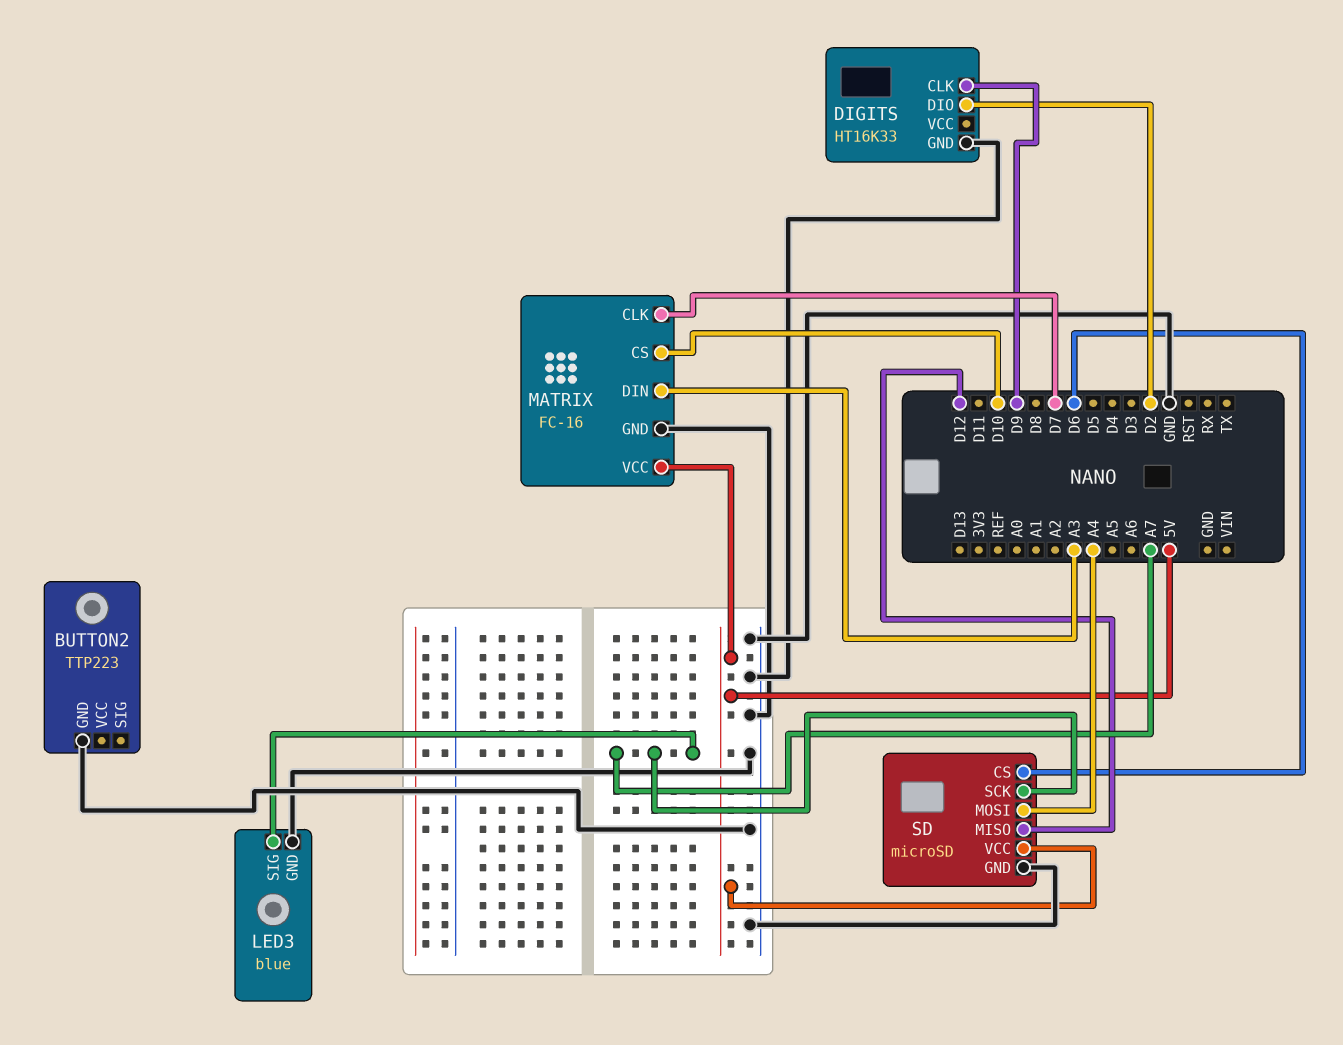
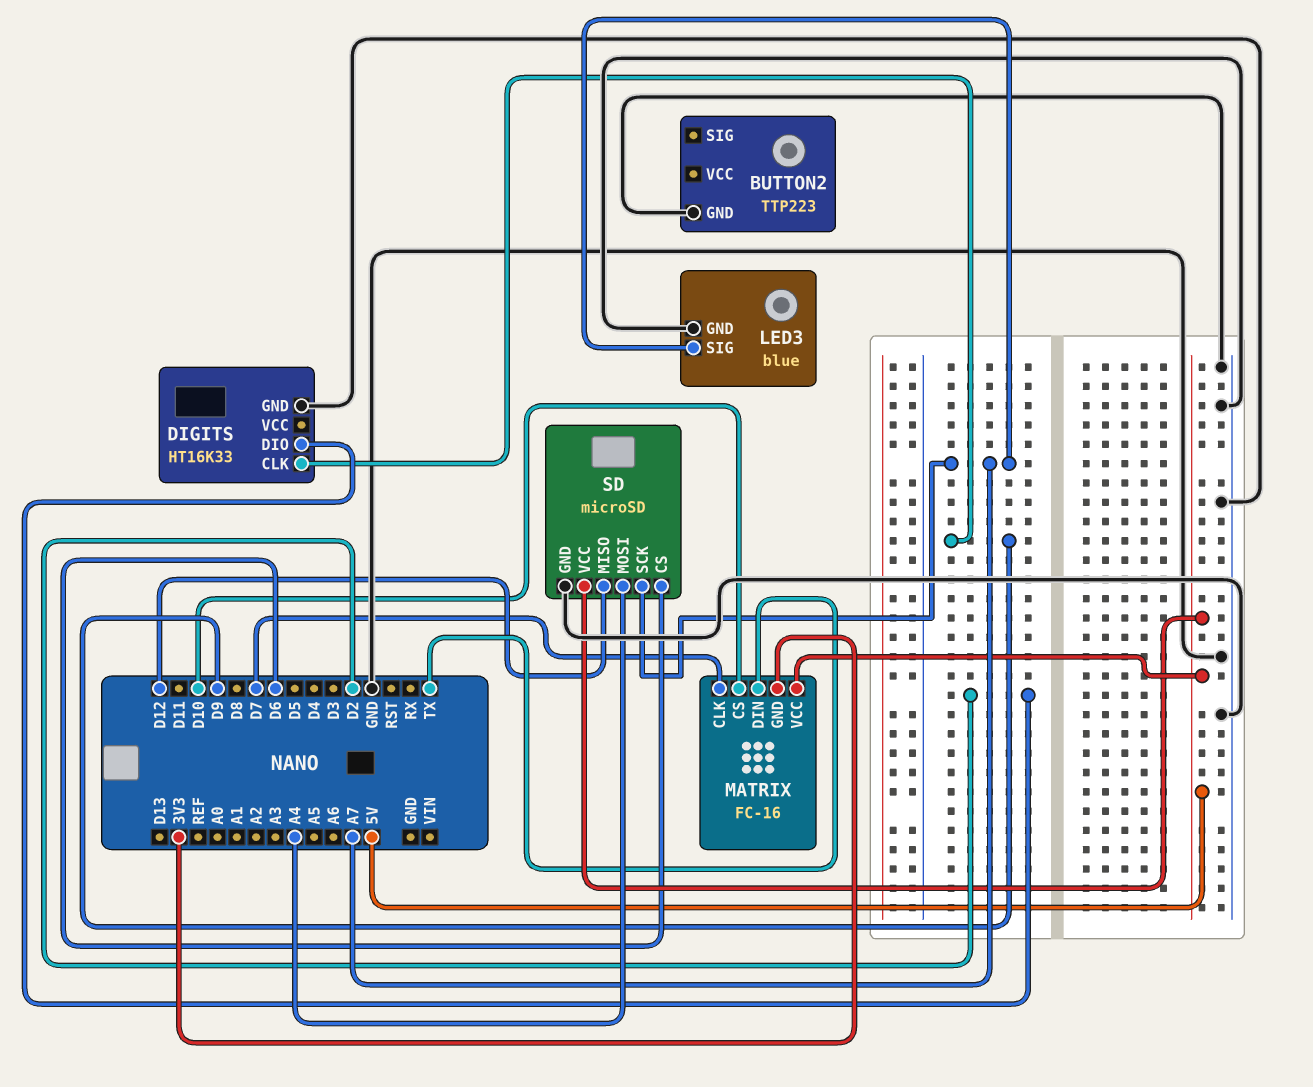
MATRIX pin DIN: A3 -> TX
MATRIX pin GND: GND -> 3V3

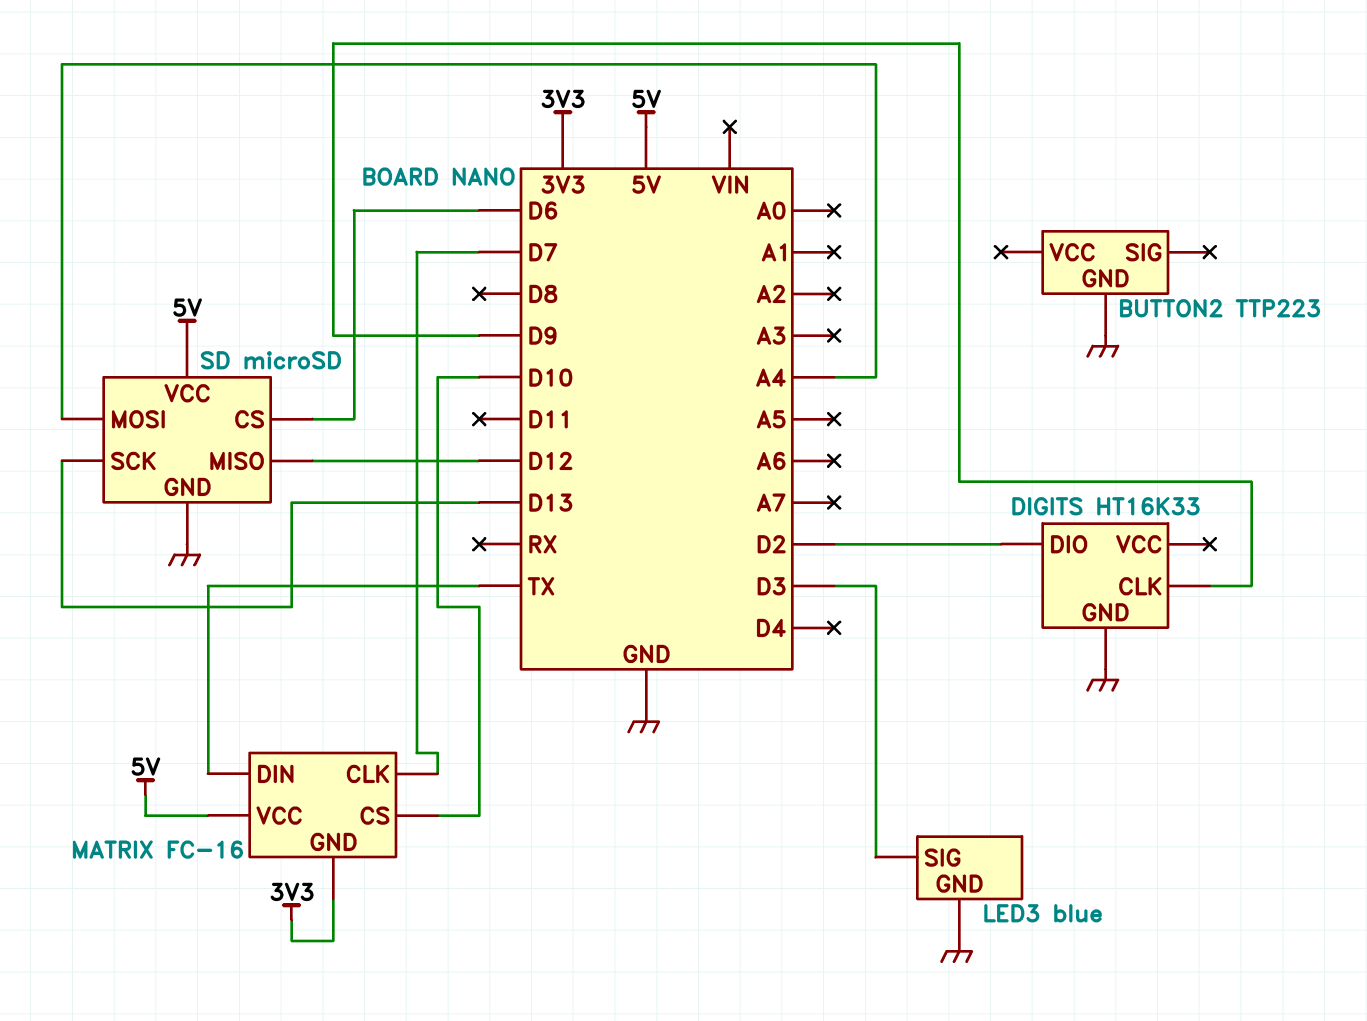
LED3 pin SIG: A7 -> D3
SD pin SCK: A7 -> D13

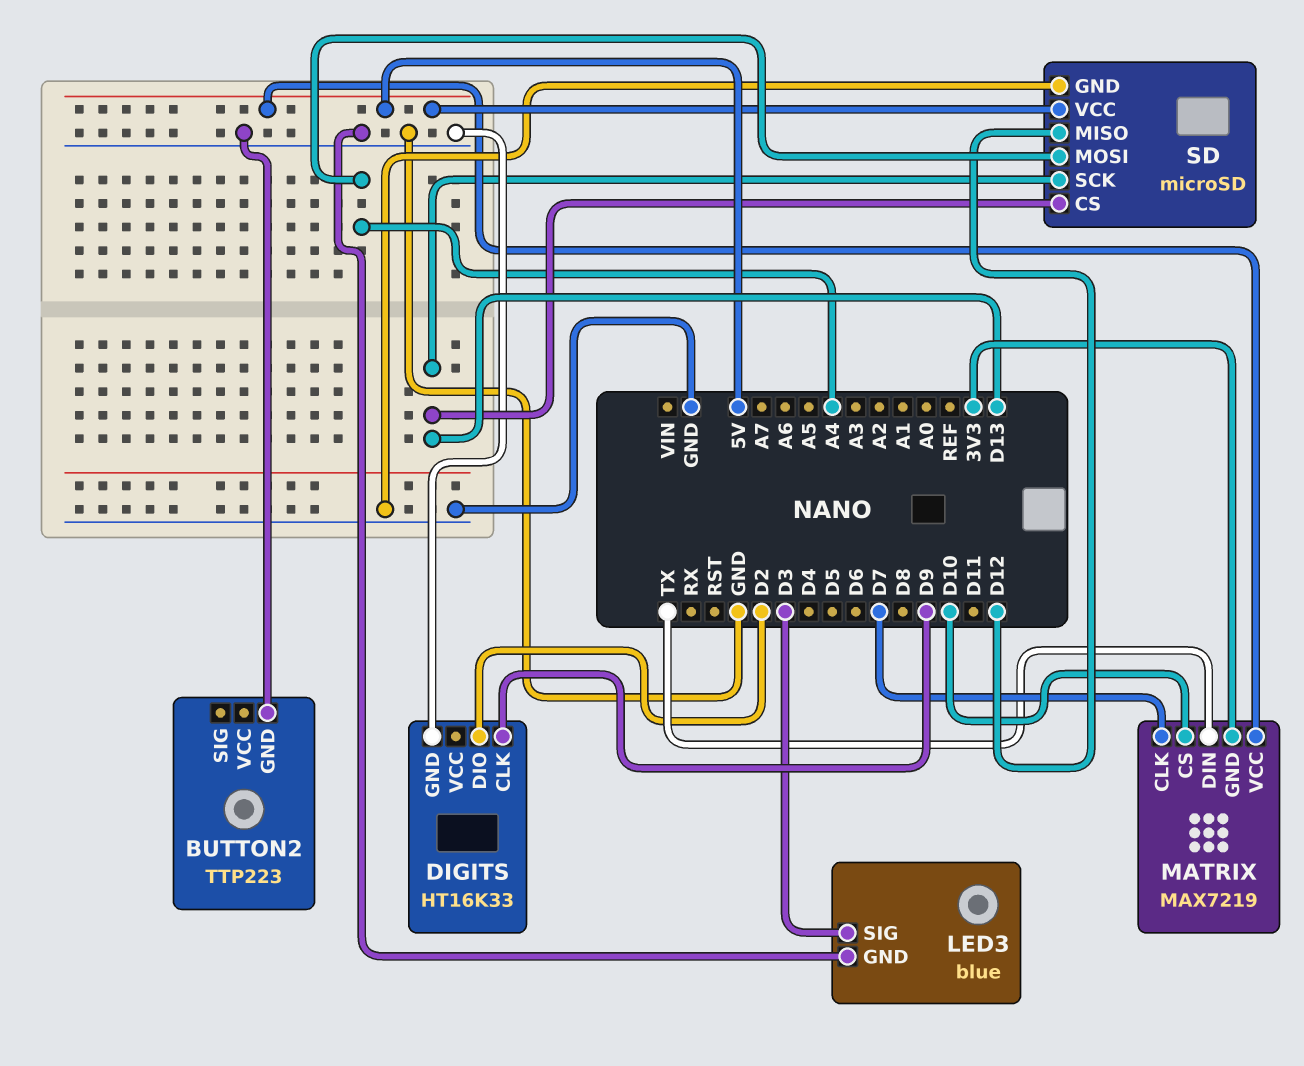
MATRIX: FC-16 -> MAX7219
SD pin CS: D6 -> D13

